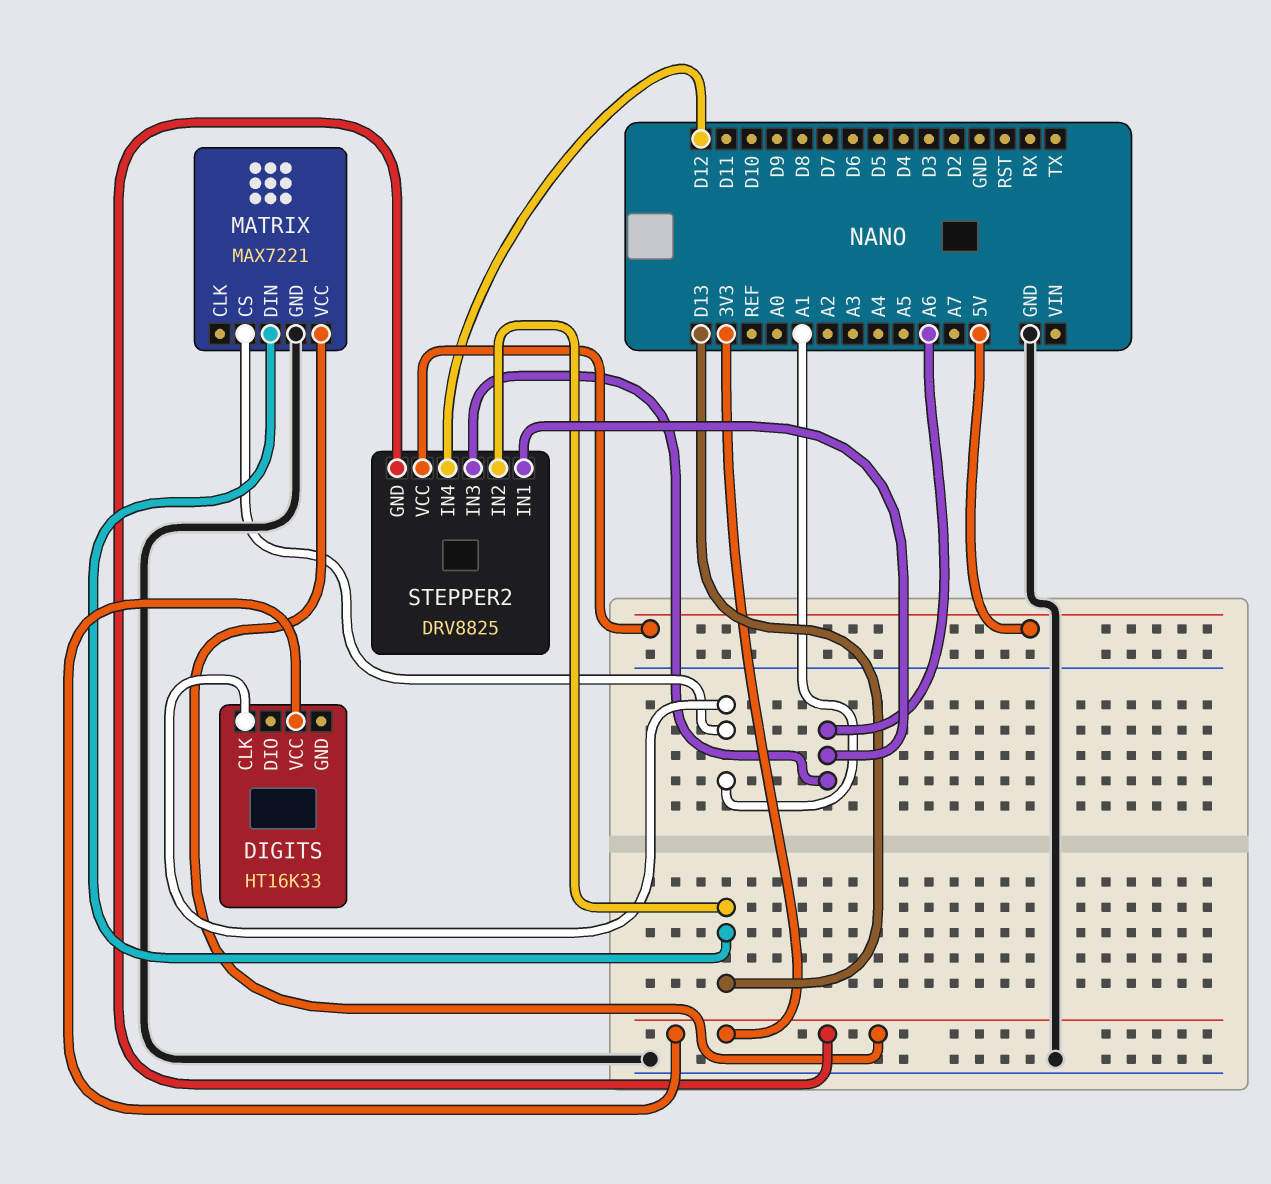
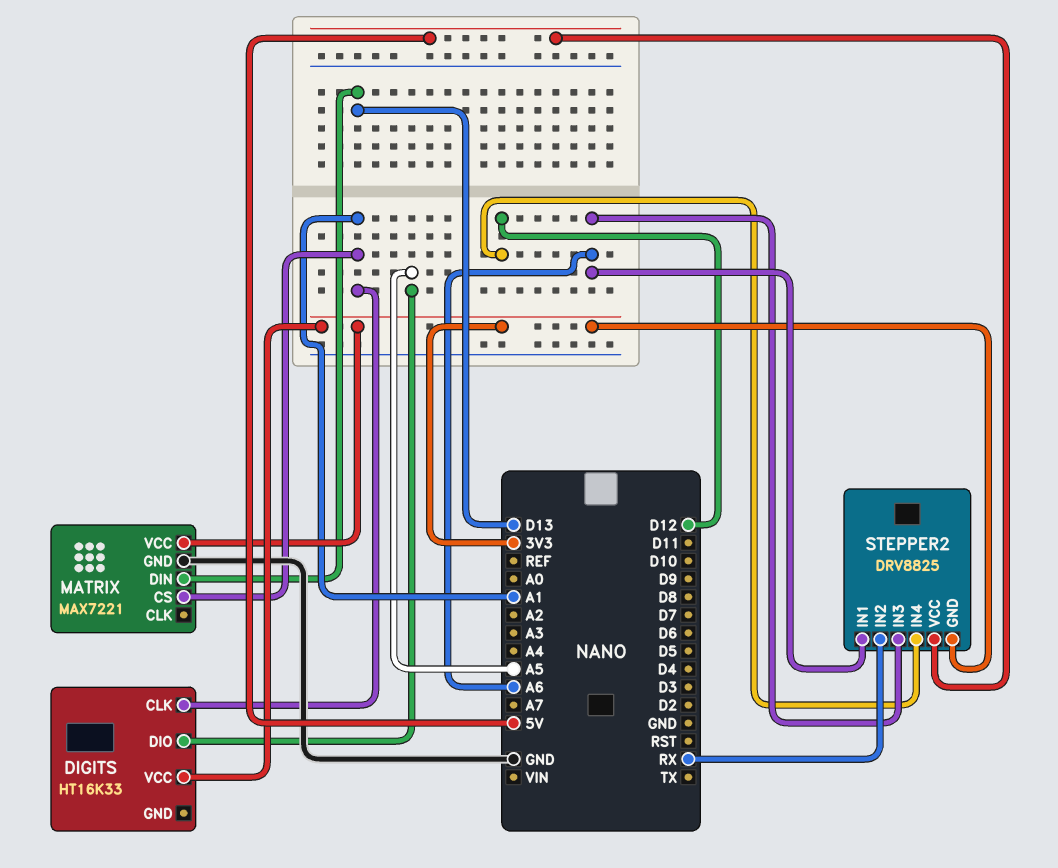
DIGITS pin DIO: none -> A5
STEPPER2 pin IN2: D13 -> RX

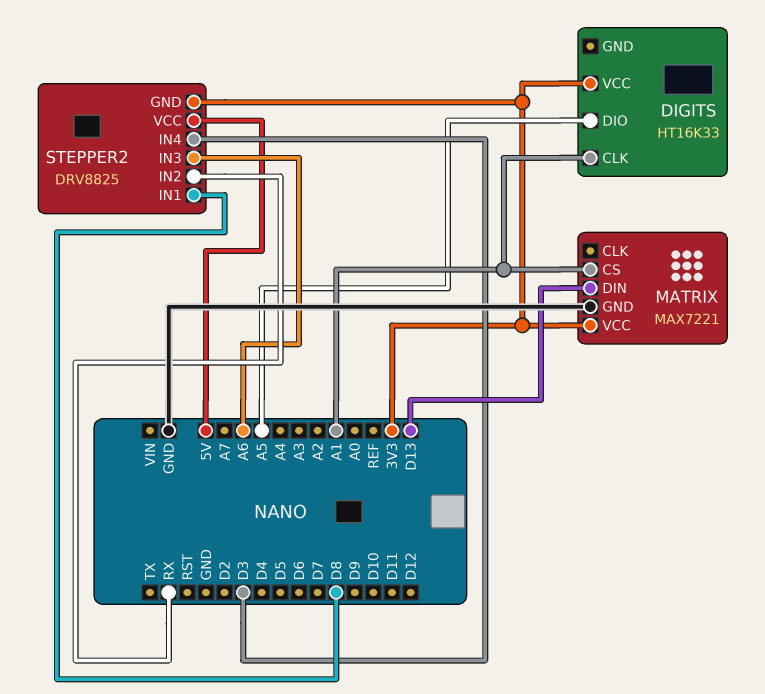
STEPPER2 pin IN1: A6 -> D8
STEPPER2 pin IN4: D12 -> D3

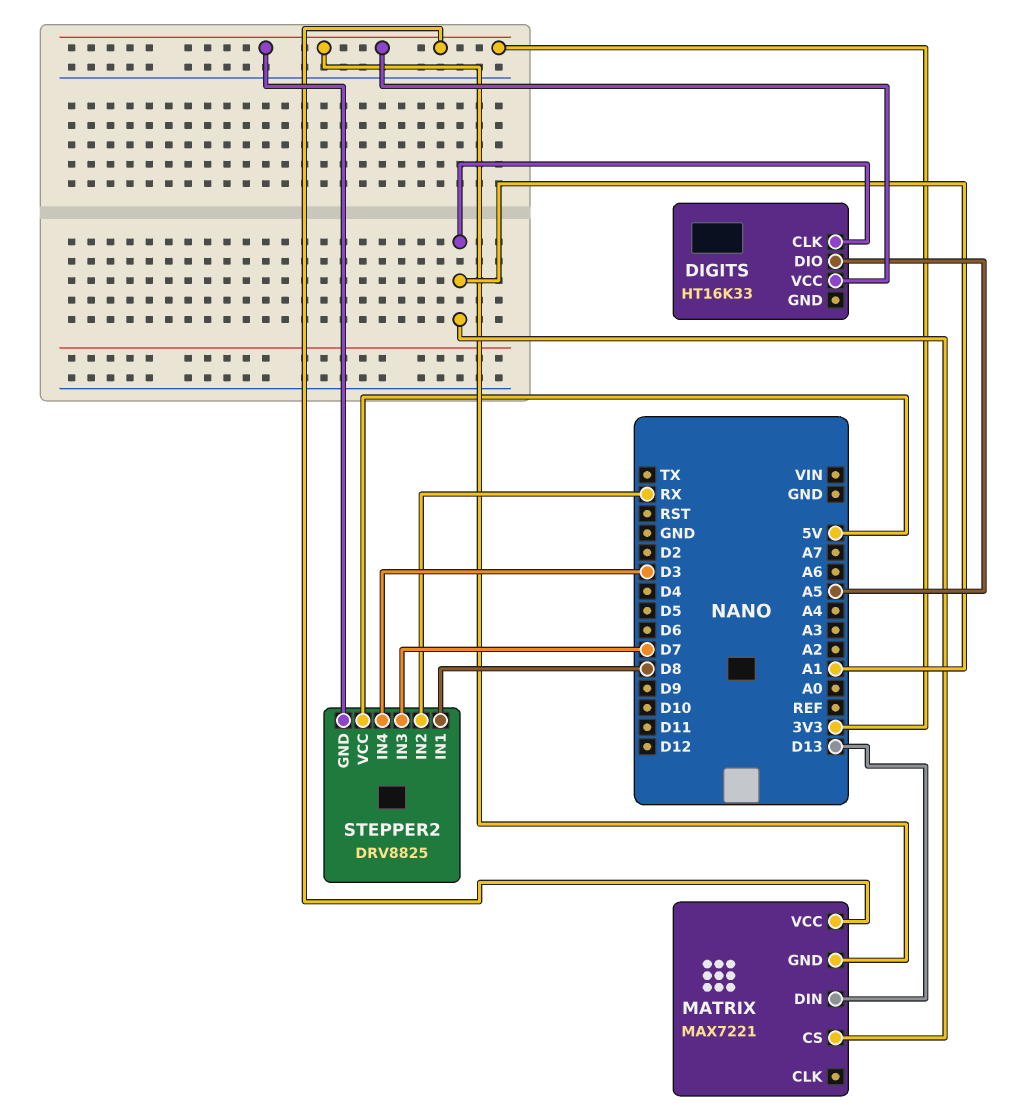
MATRIX pin GND: GND -> 3V3
STEPPER2 pin IN3: A6 -> D7

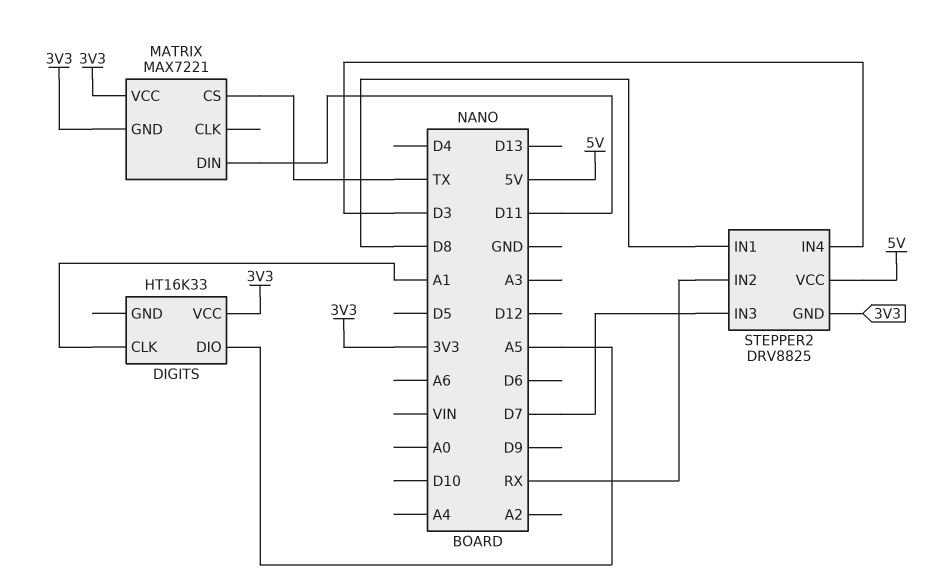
MATRIX pin CS: A1 -> TX
MATRIX pin DIN: D13 -> D11

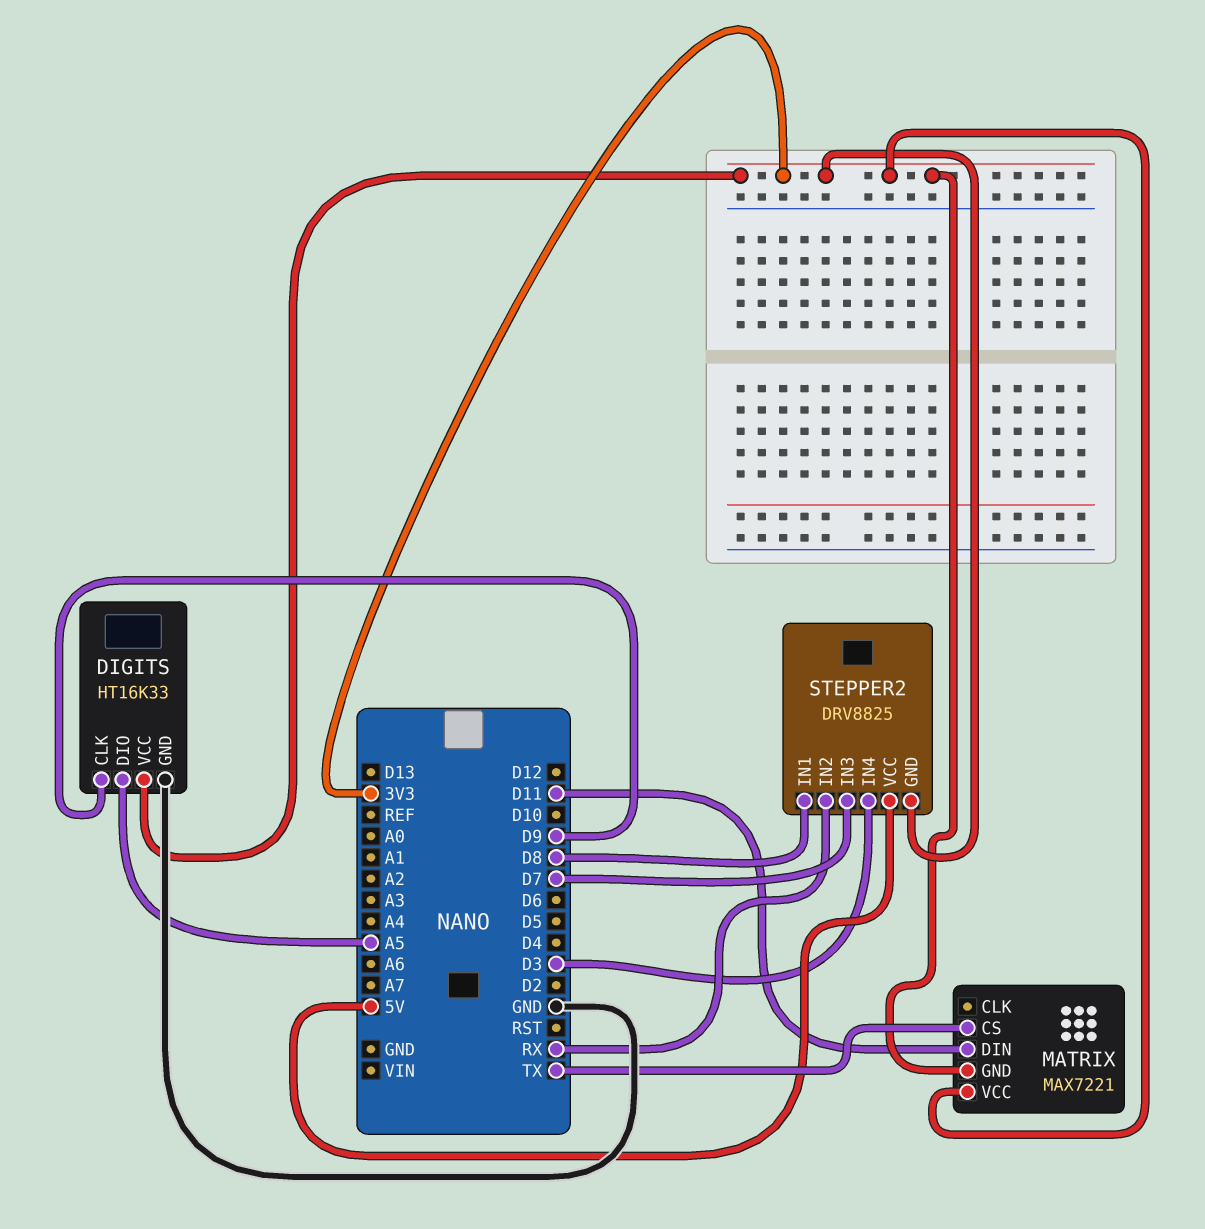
DIGITS pin CLK: A1 -> D9
DIGITS pin GND: none -> GND

